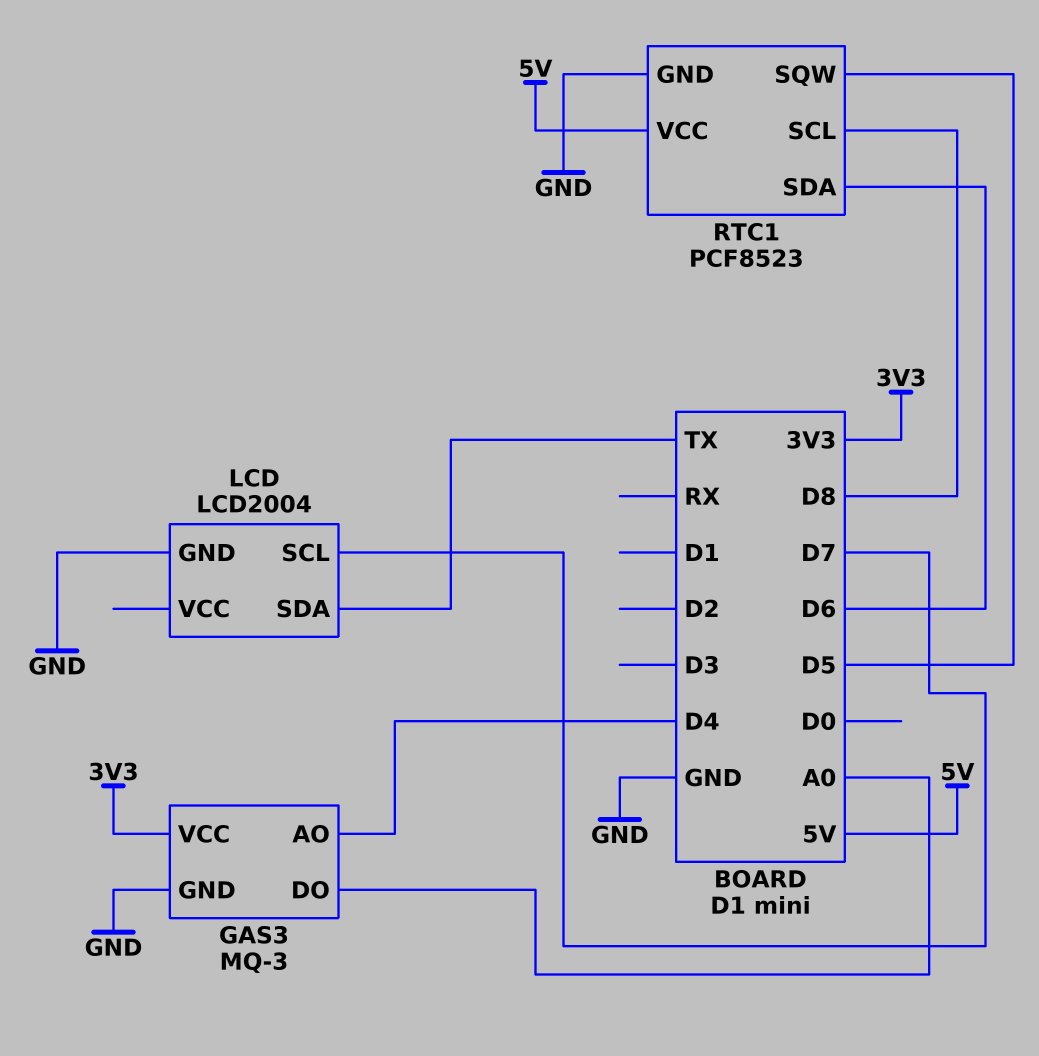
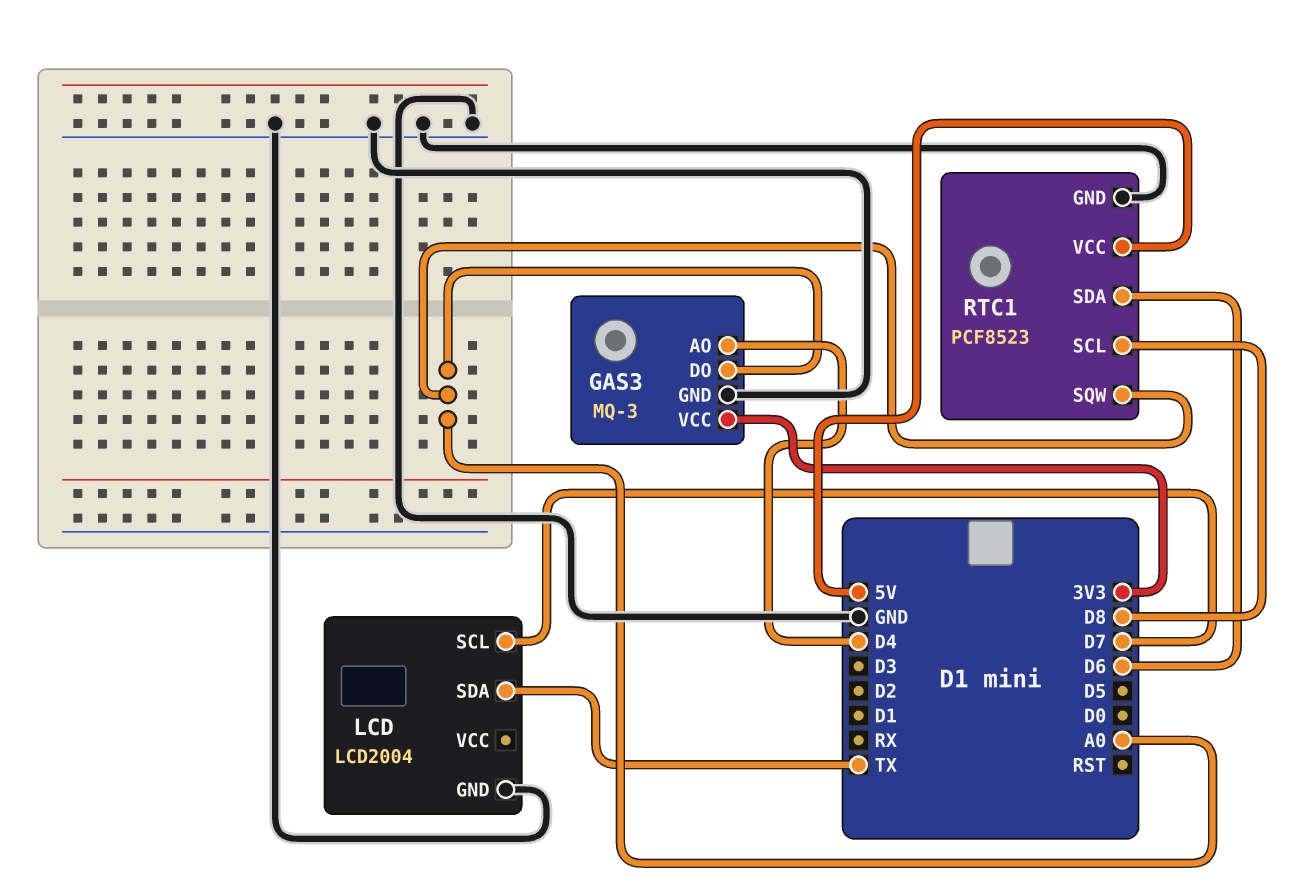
RTC1 pin SQW: D5 -> A0

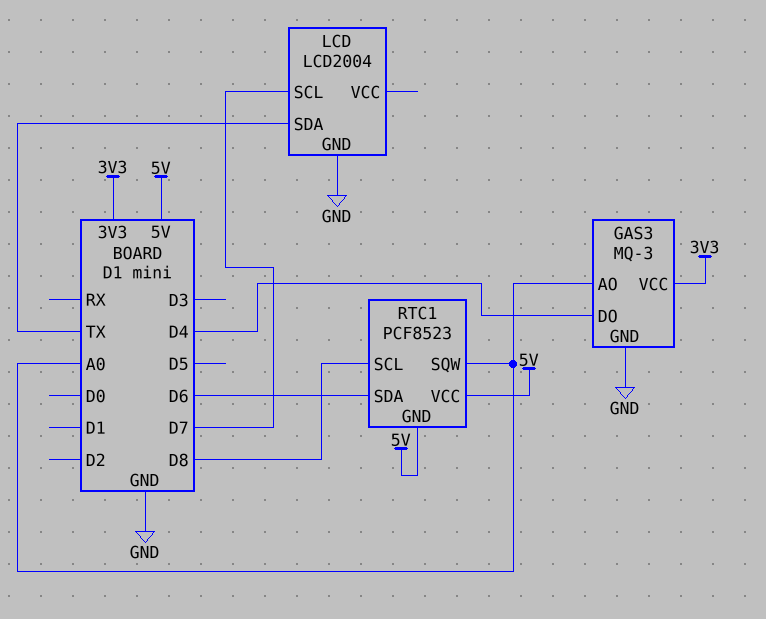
GAS3 pin AO: D4 -> A0
GAS3 pin DO: A0 -> D4
RTC1 pin GND: GND -> 5V

